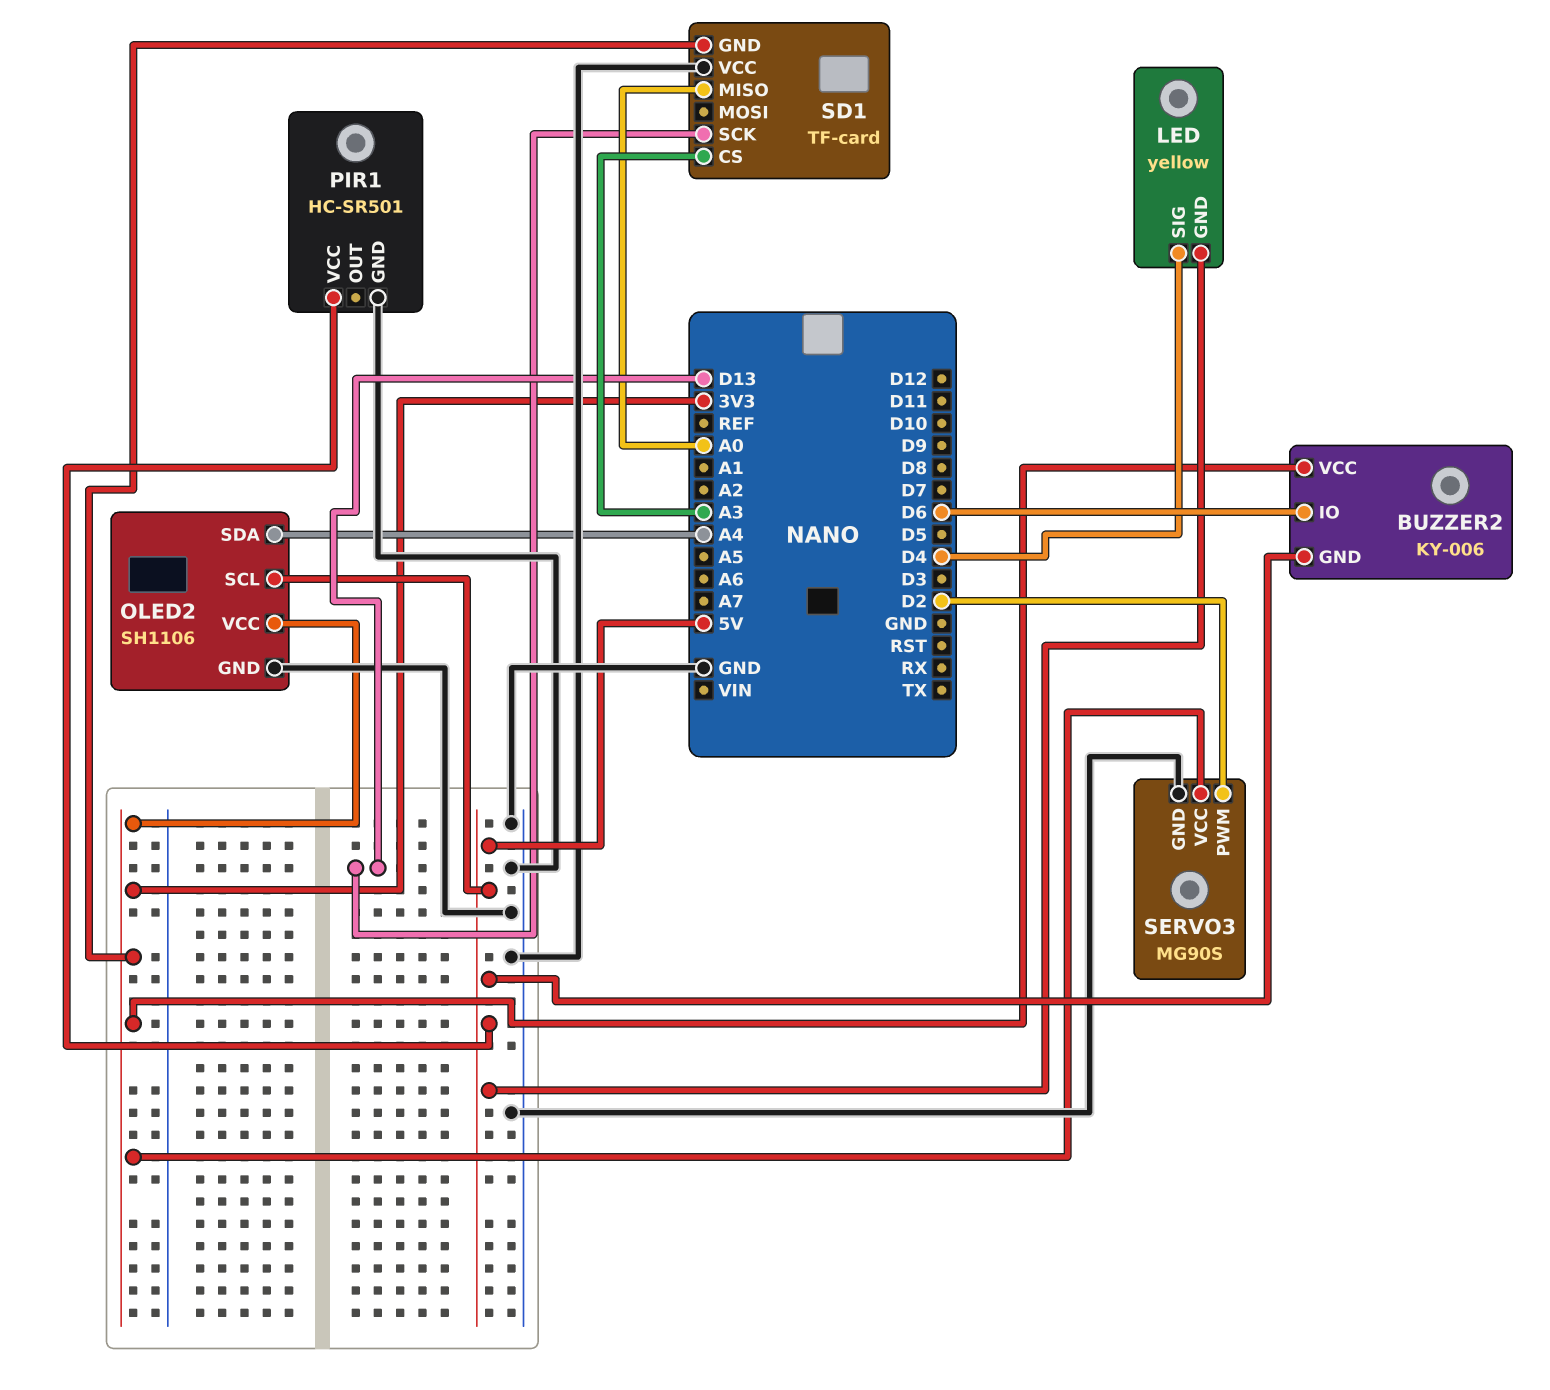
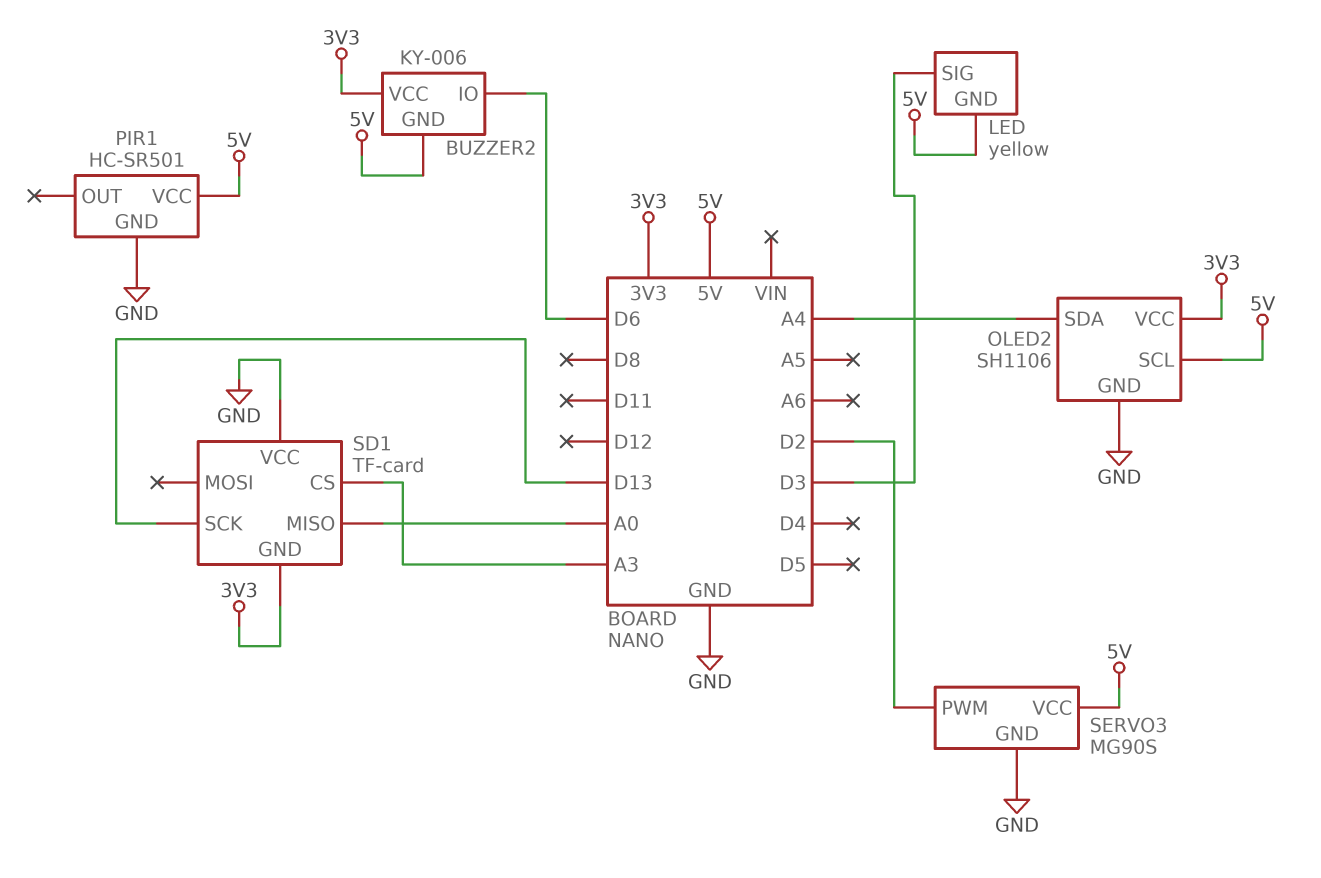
LED pin SIG: D4 -> D3
SERVO3 pin VCC: 3V3 -> 5V

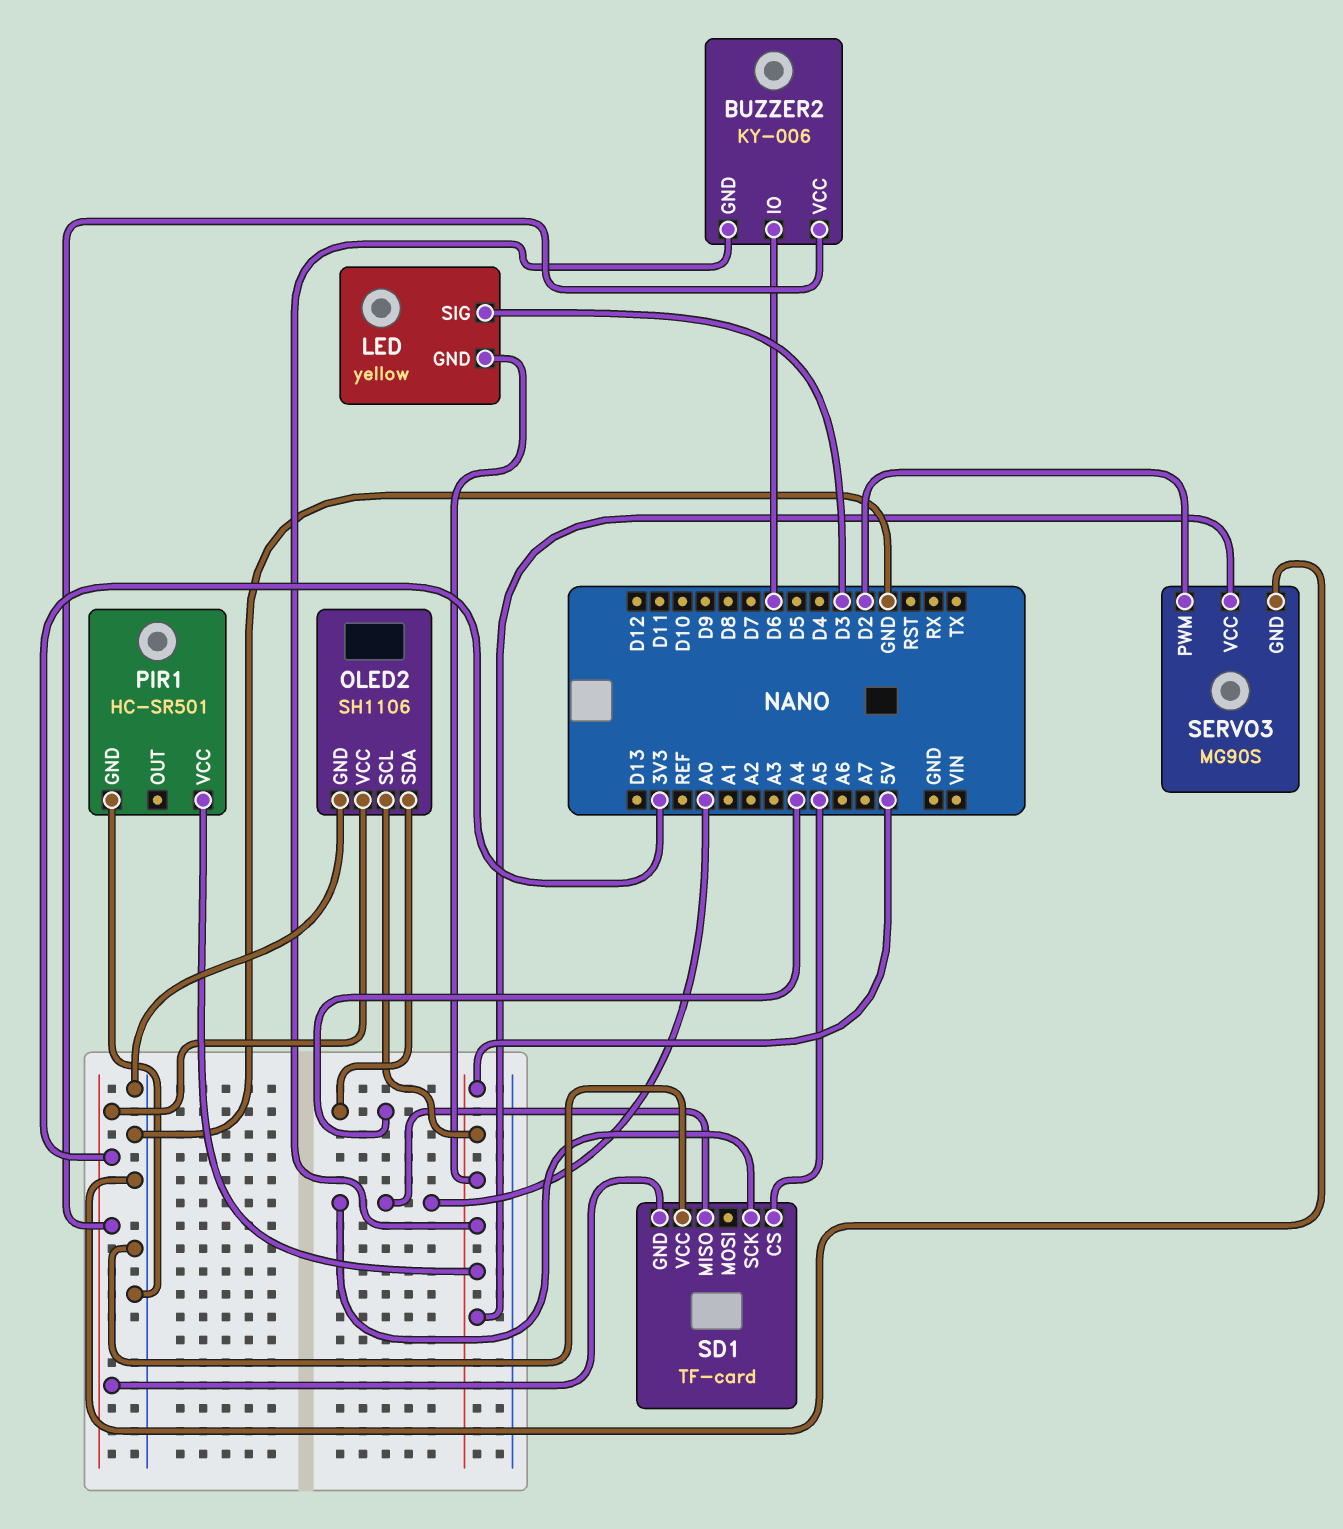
SD1 pin CS: A3 -> A5
SD1 pin SCK: D13 -> A0

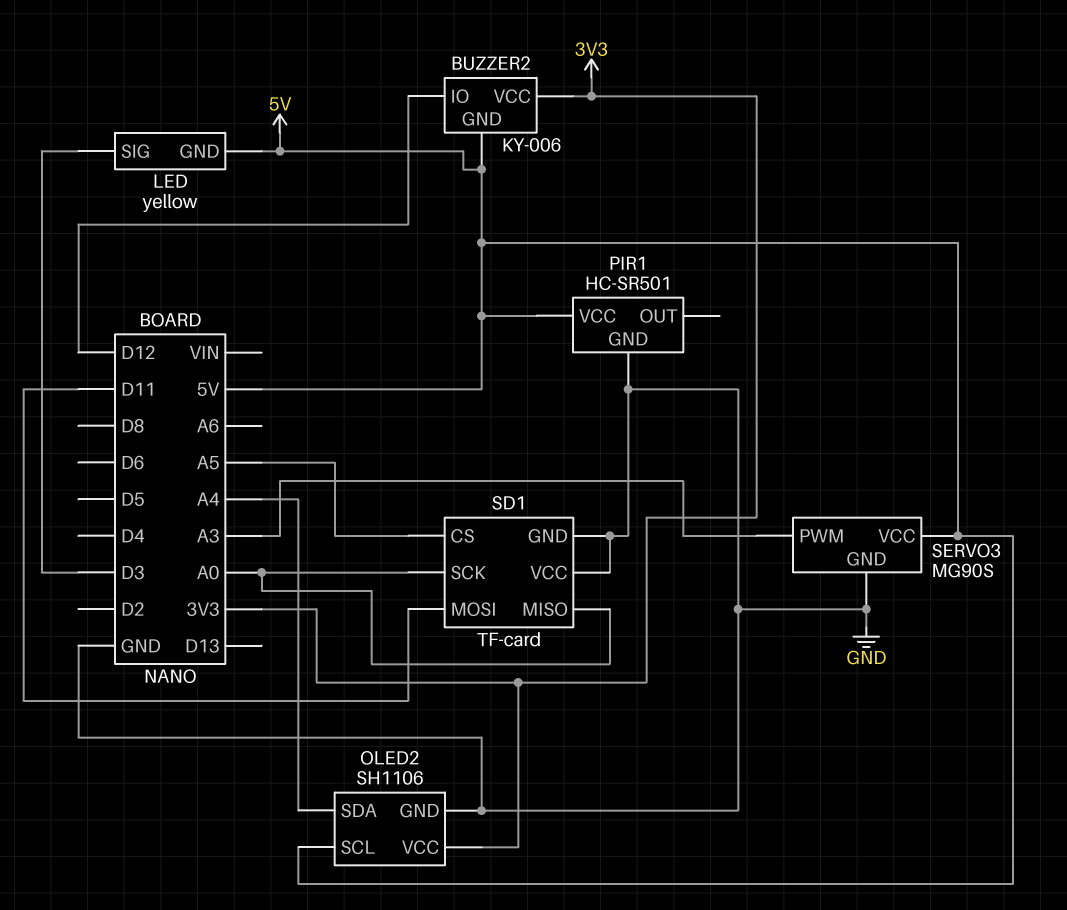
BUZZER2 pin IO: D6 -> D12
SD1 pin GND: 3V3 -> GND
SD1 pin MOSI: none -> D11
SERVO3 pin PWM: D2 -> A3

